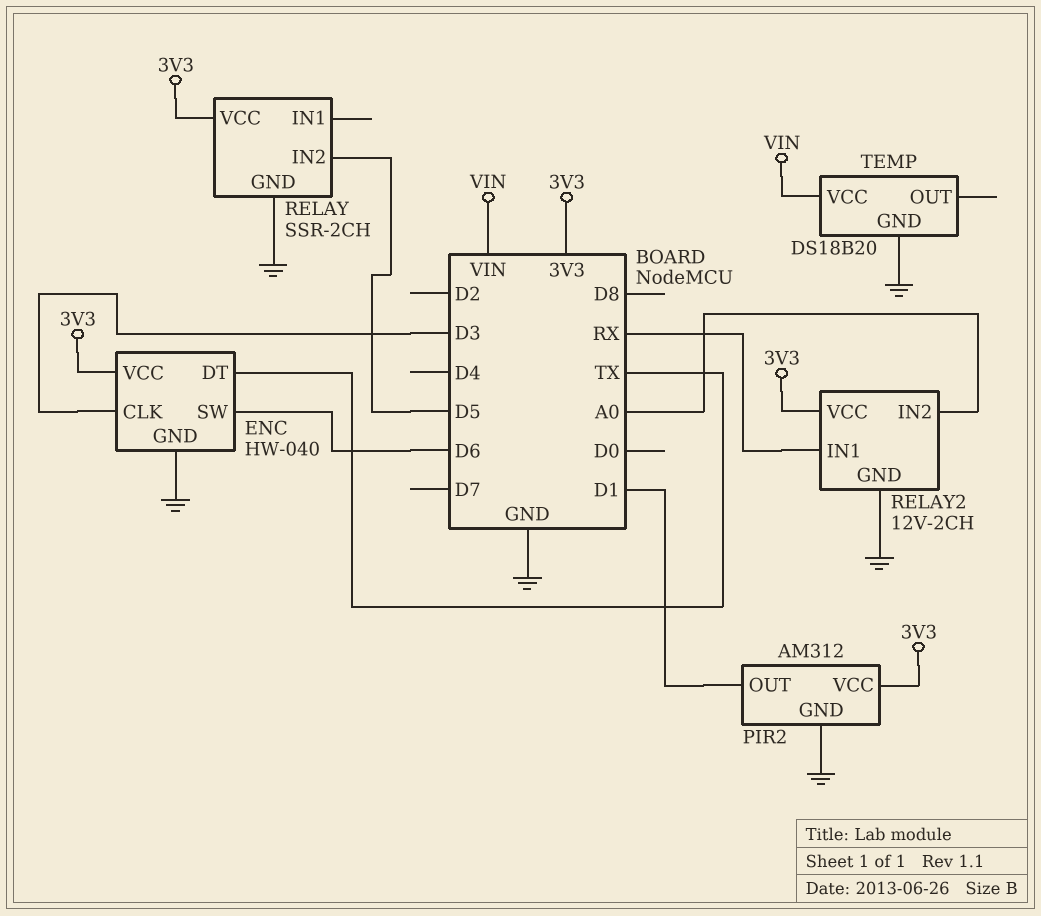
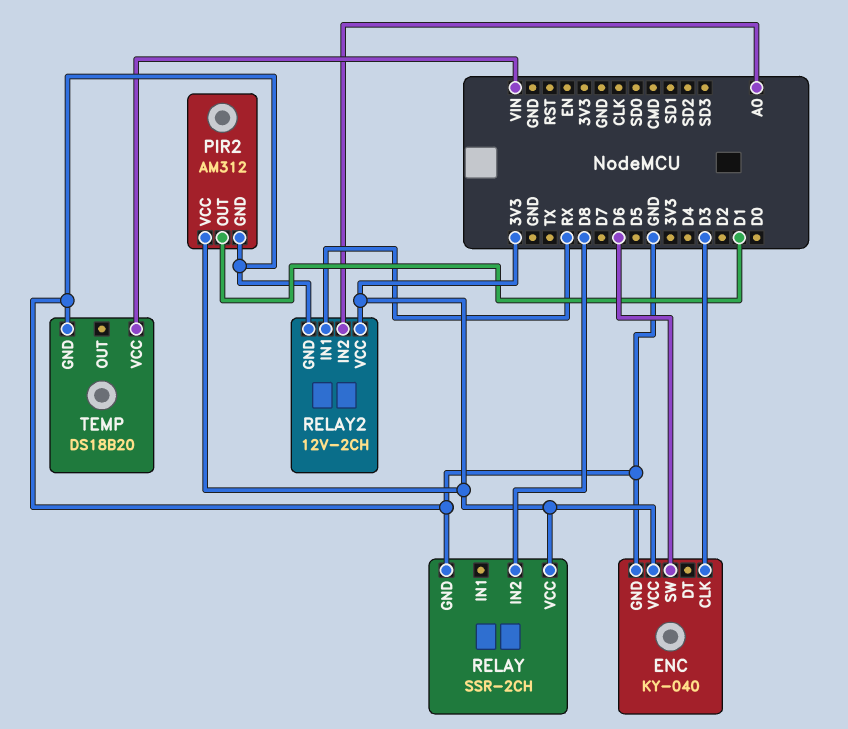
ENC: HW-040 -> KY-040
ENC pin DT: TX -> none
RELAY pin IN2: D5 -> D8

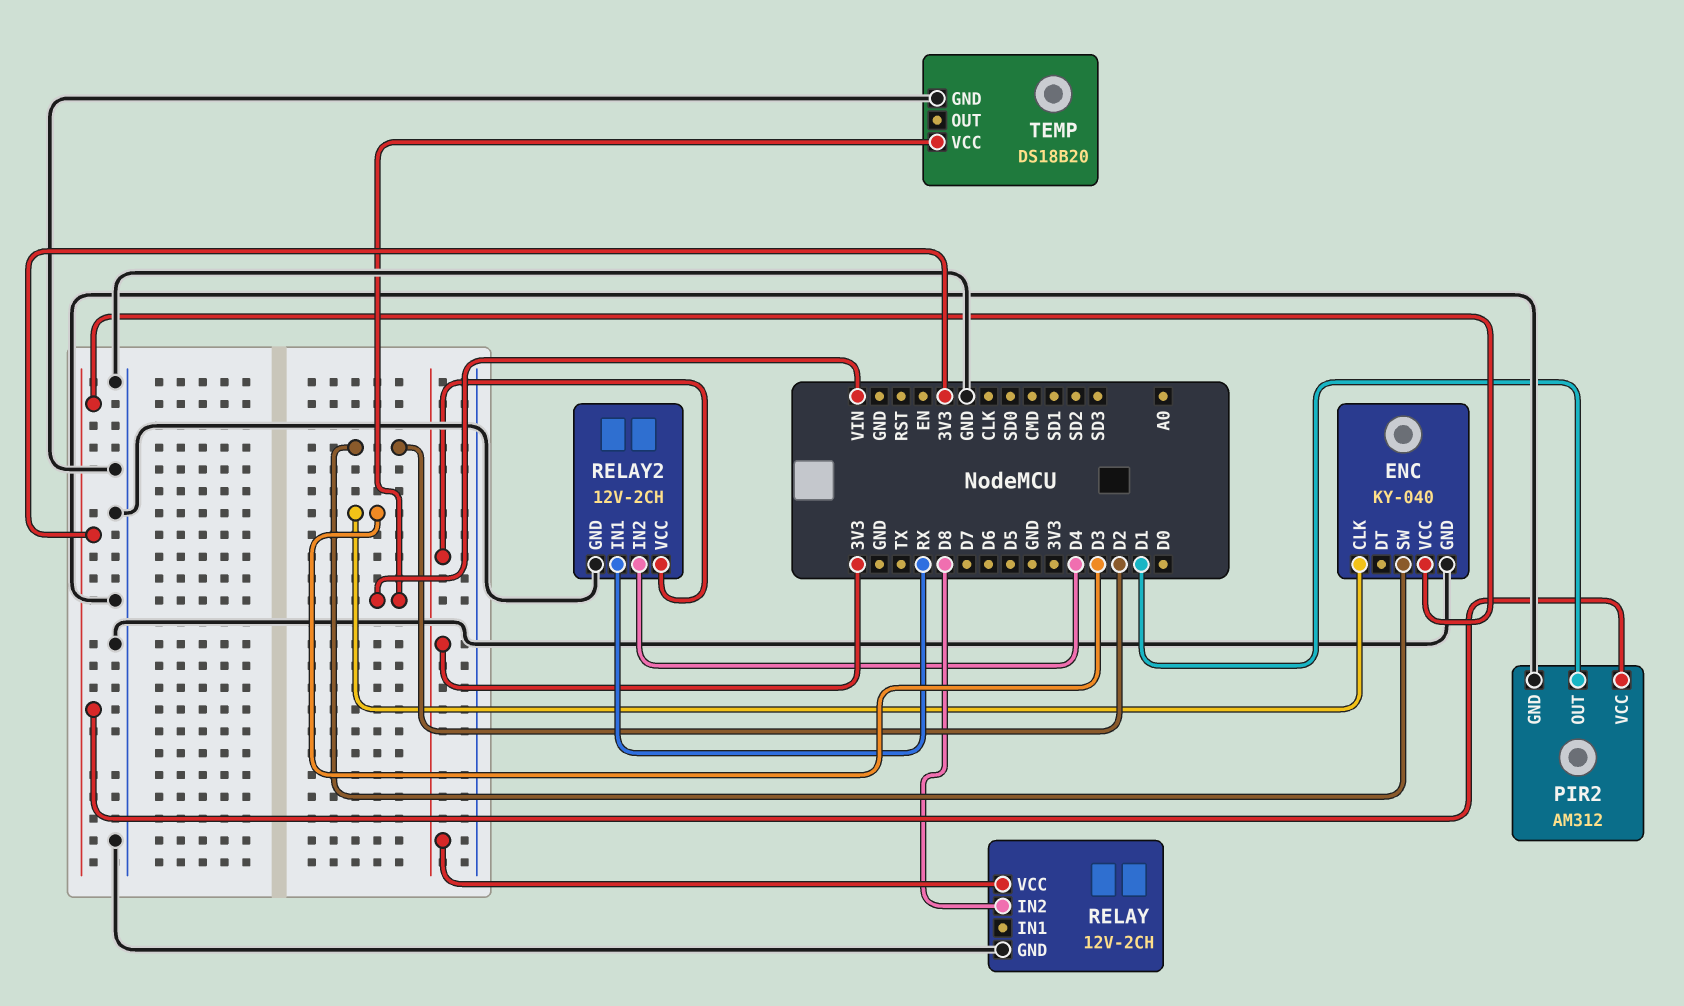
ENC pin SW: D6 -> D2
RELAY: SSR-2CH -> 12V-2CH
RELAY2 pin IN2: A0 -> D4

